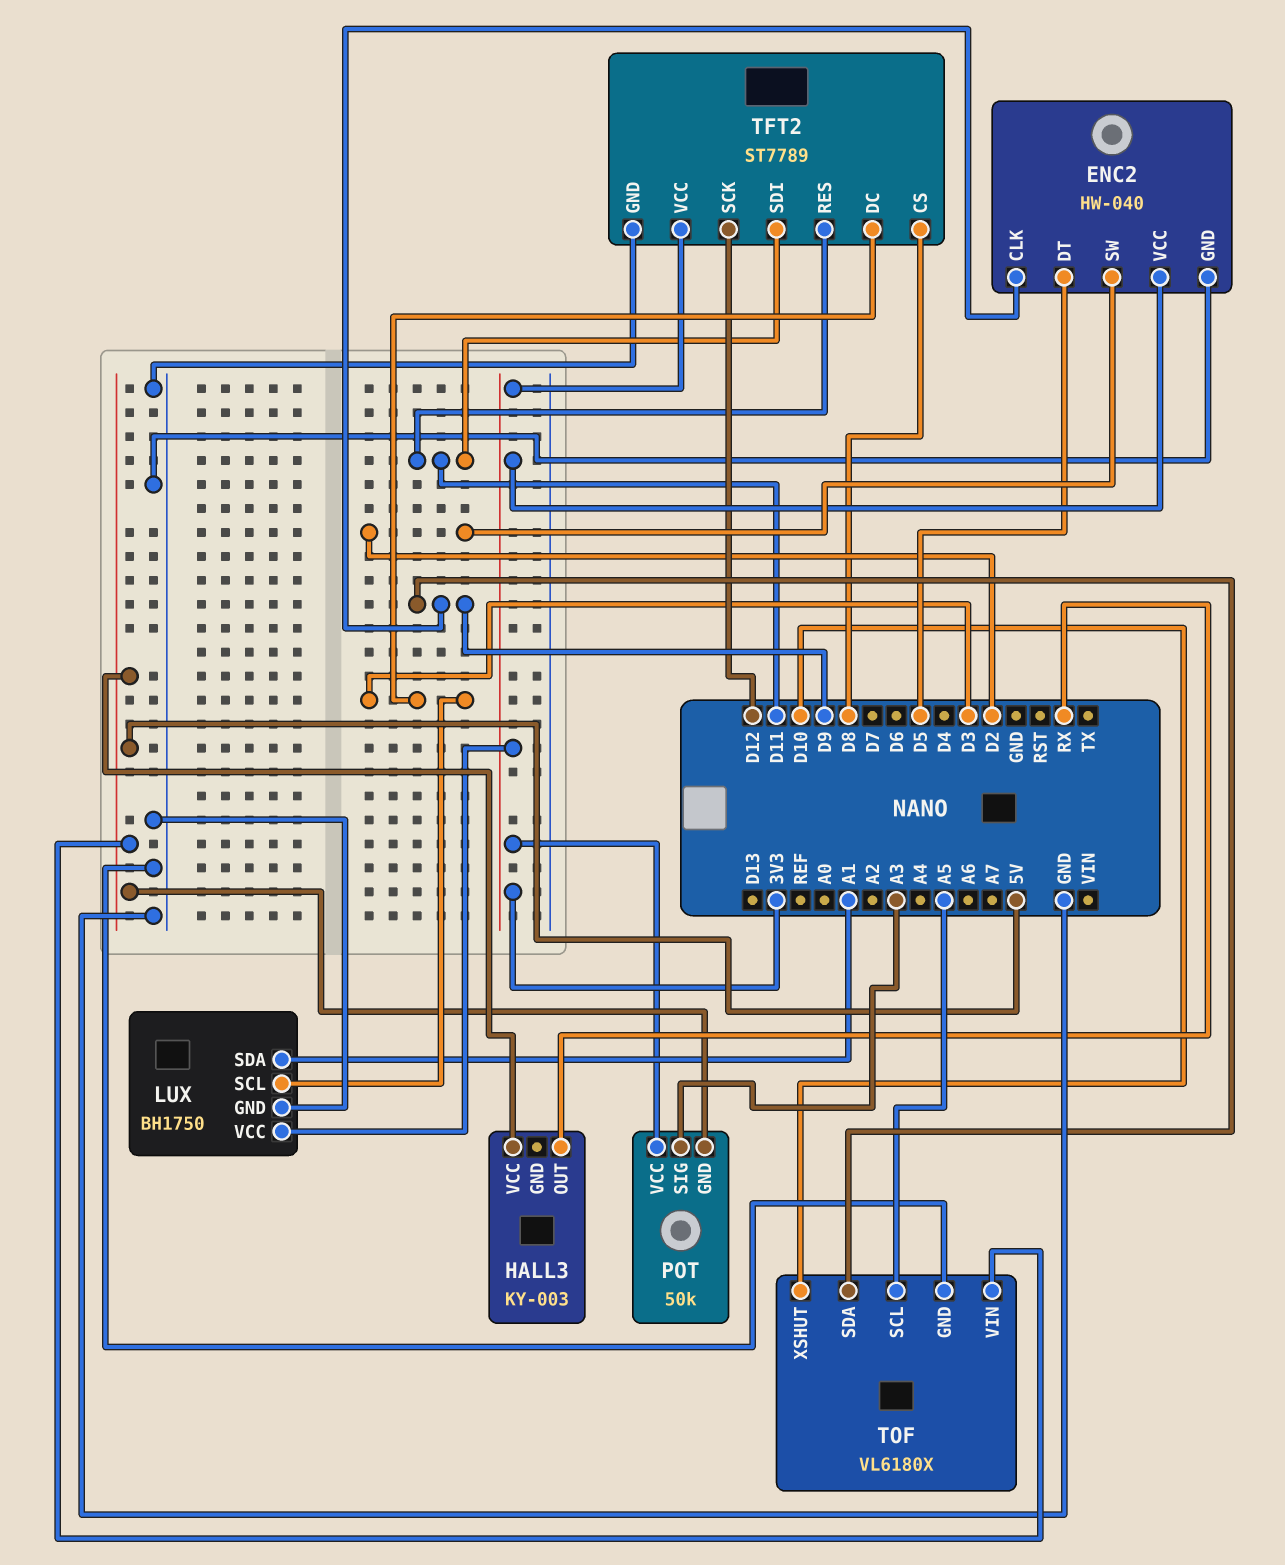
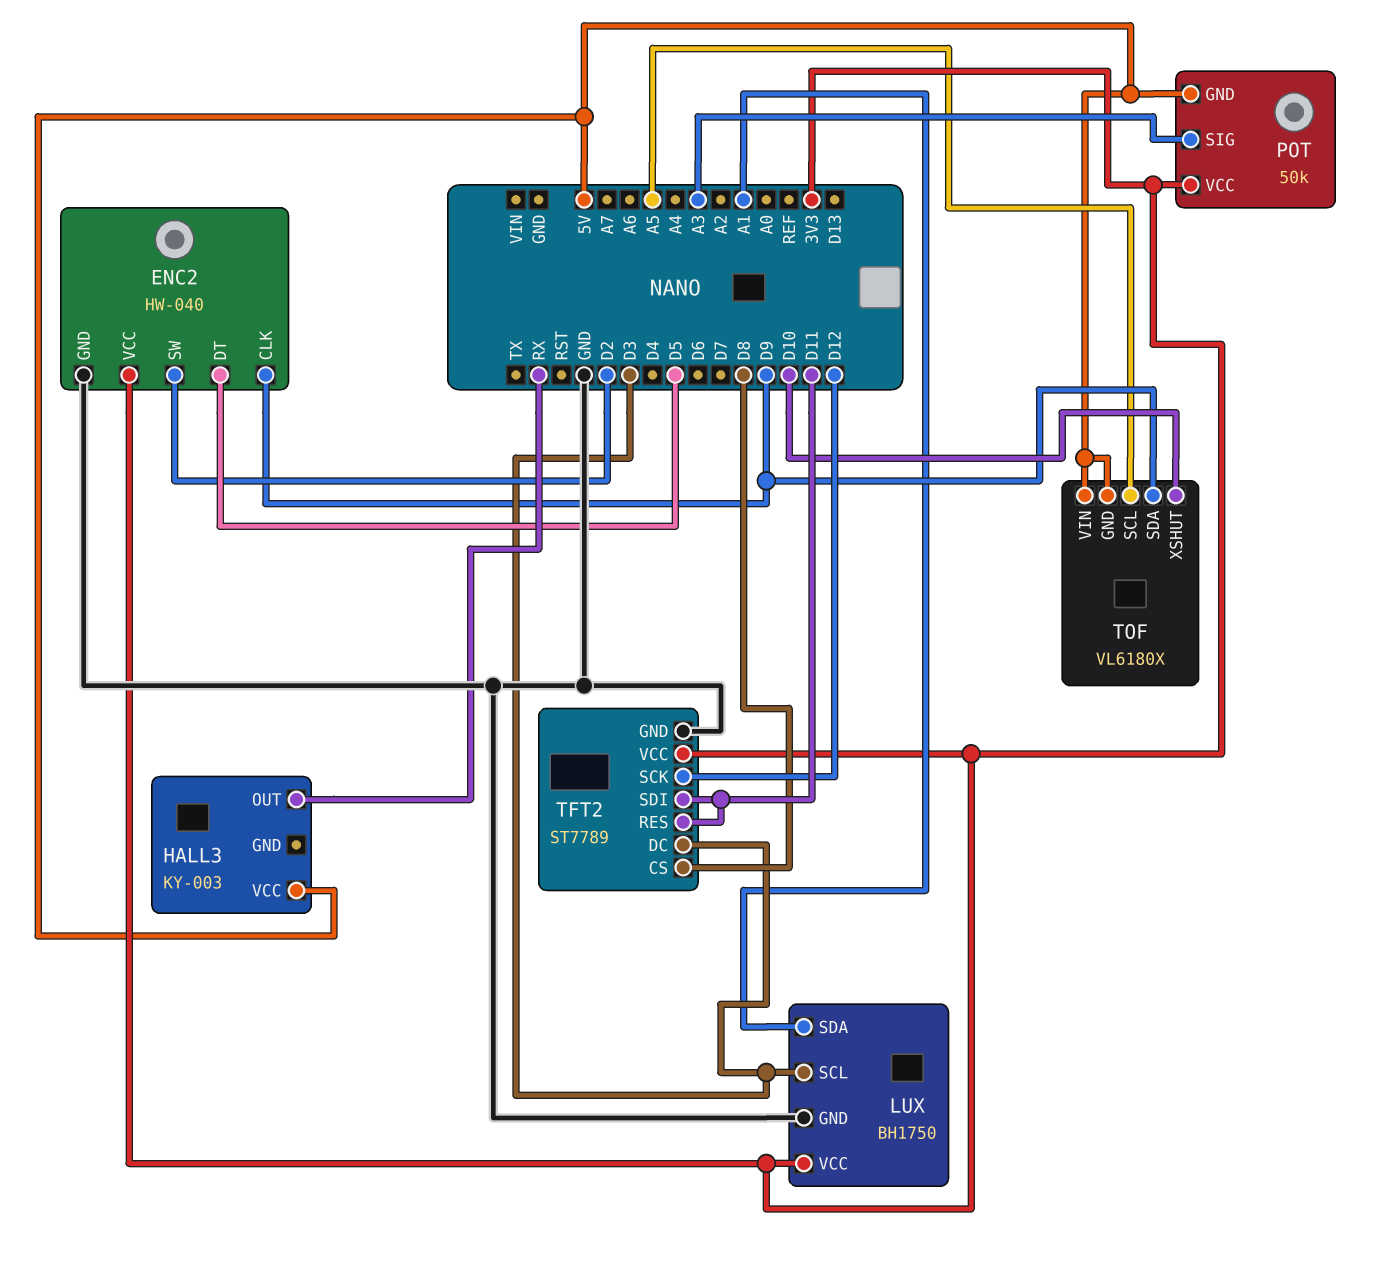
TOF pin GND: GND -> 5V

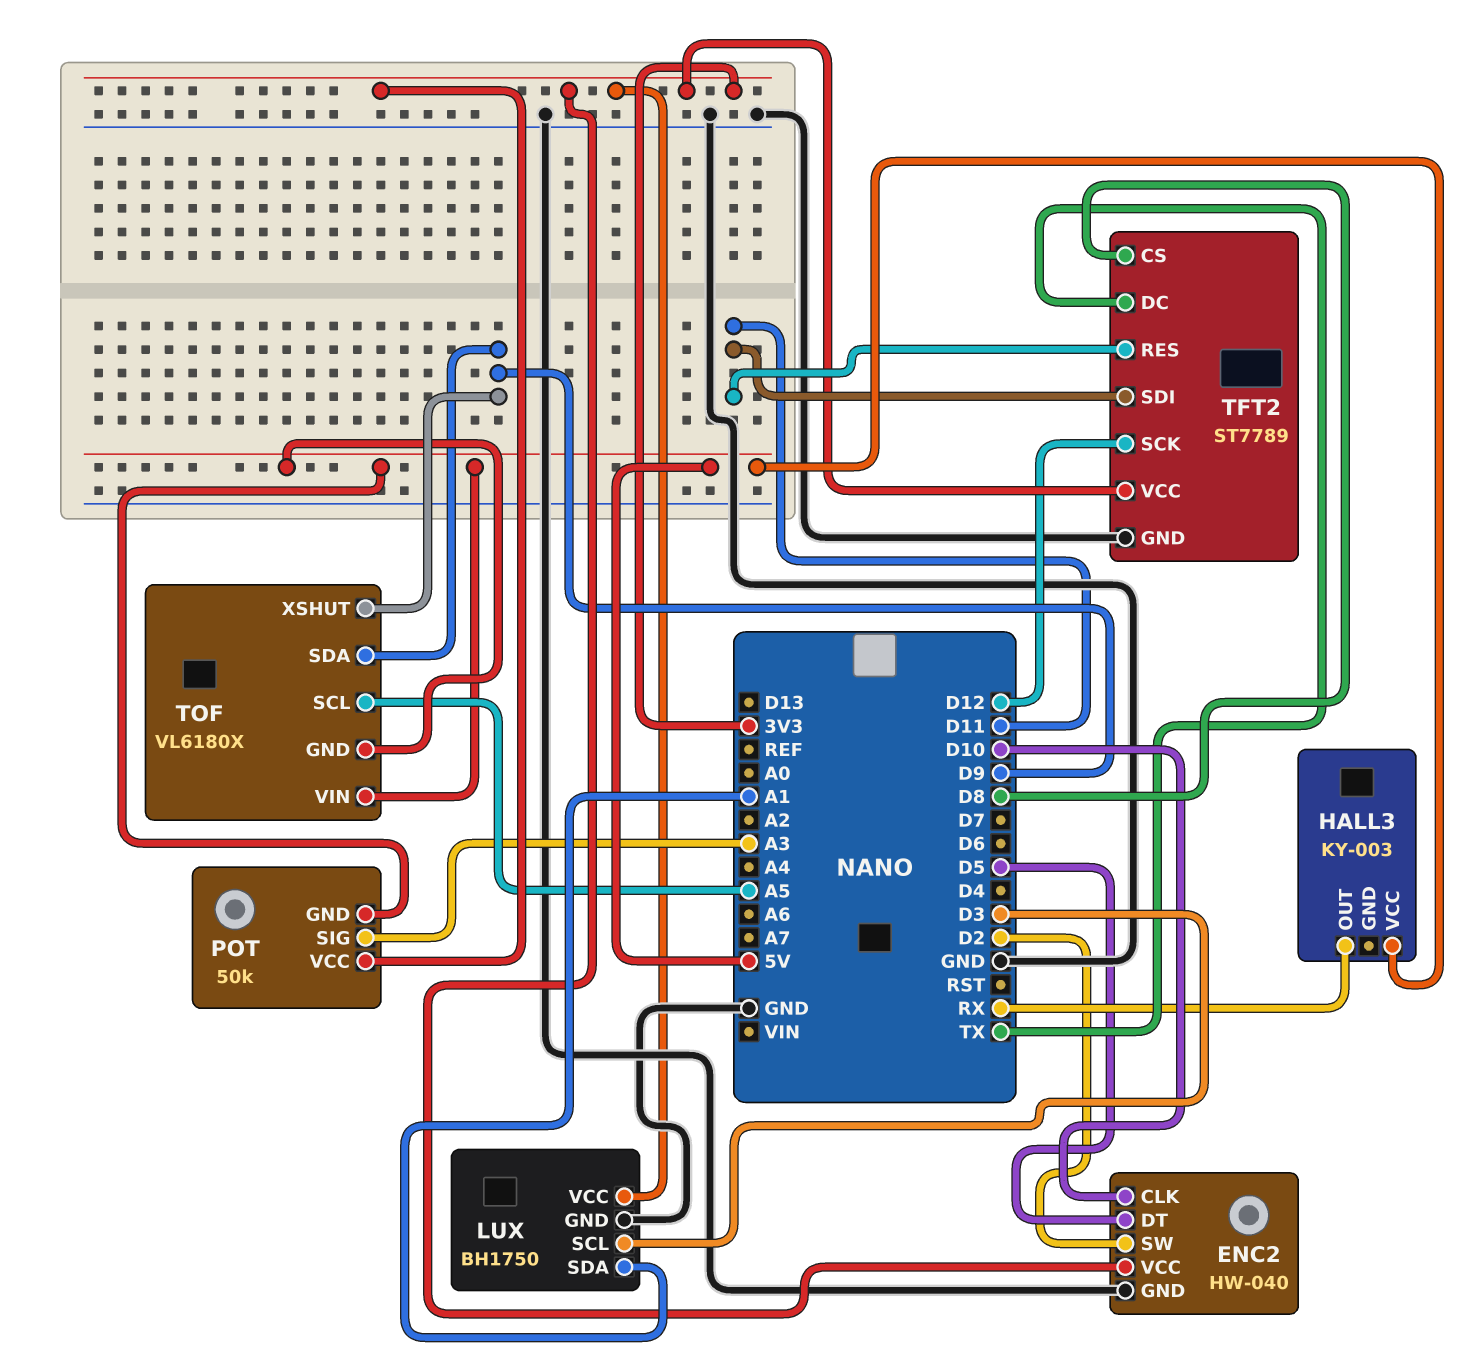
ENC2 pin CLK: D9 -> D10
TFT2 pin DC: D3 -> TX
TOF pin XSHUT: D10 -> D9

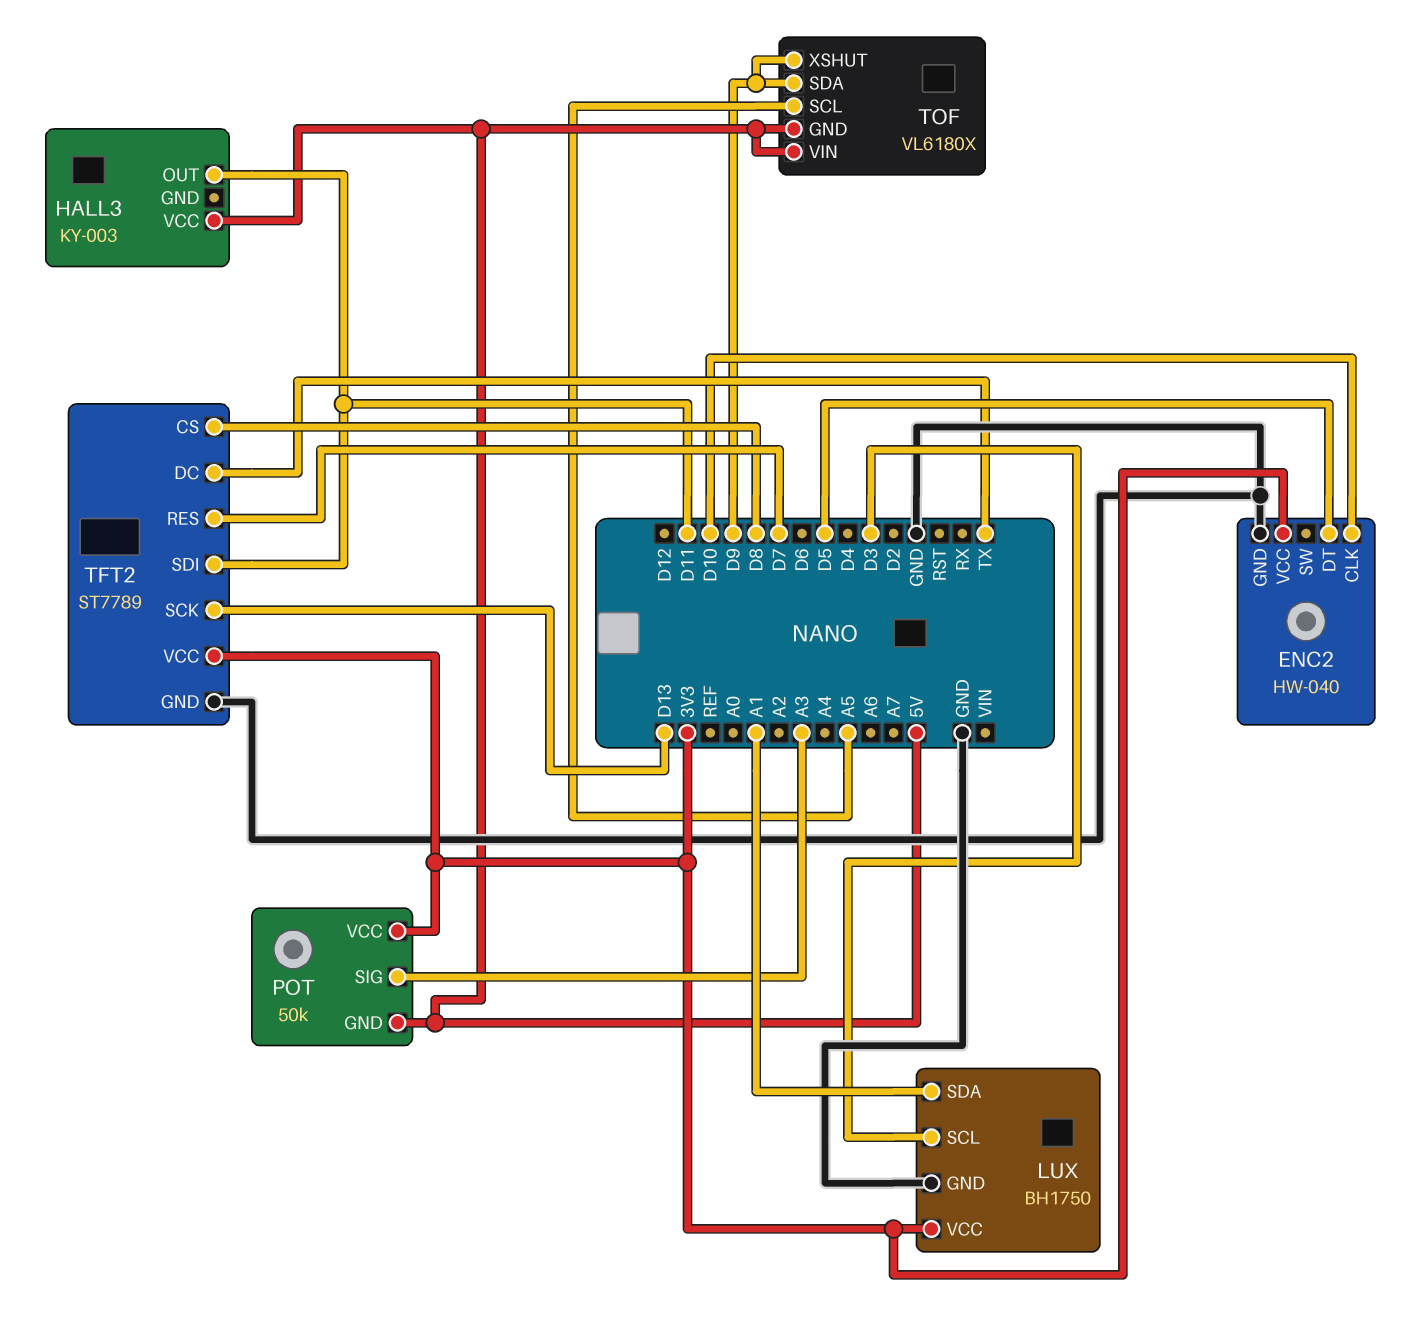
ENC2 pin SW: D2 -> none
HALL3 pin OUT: RX -> D11
TFT2 pin RES: D11 -> D7
TFT2 pin SCK: D12 -> D13

